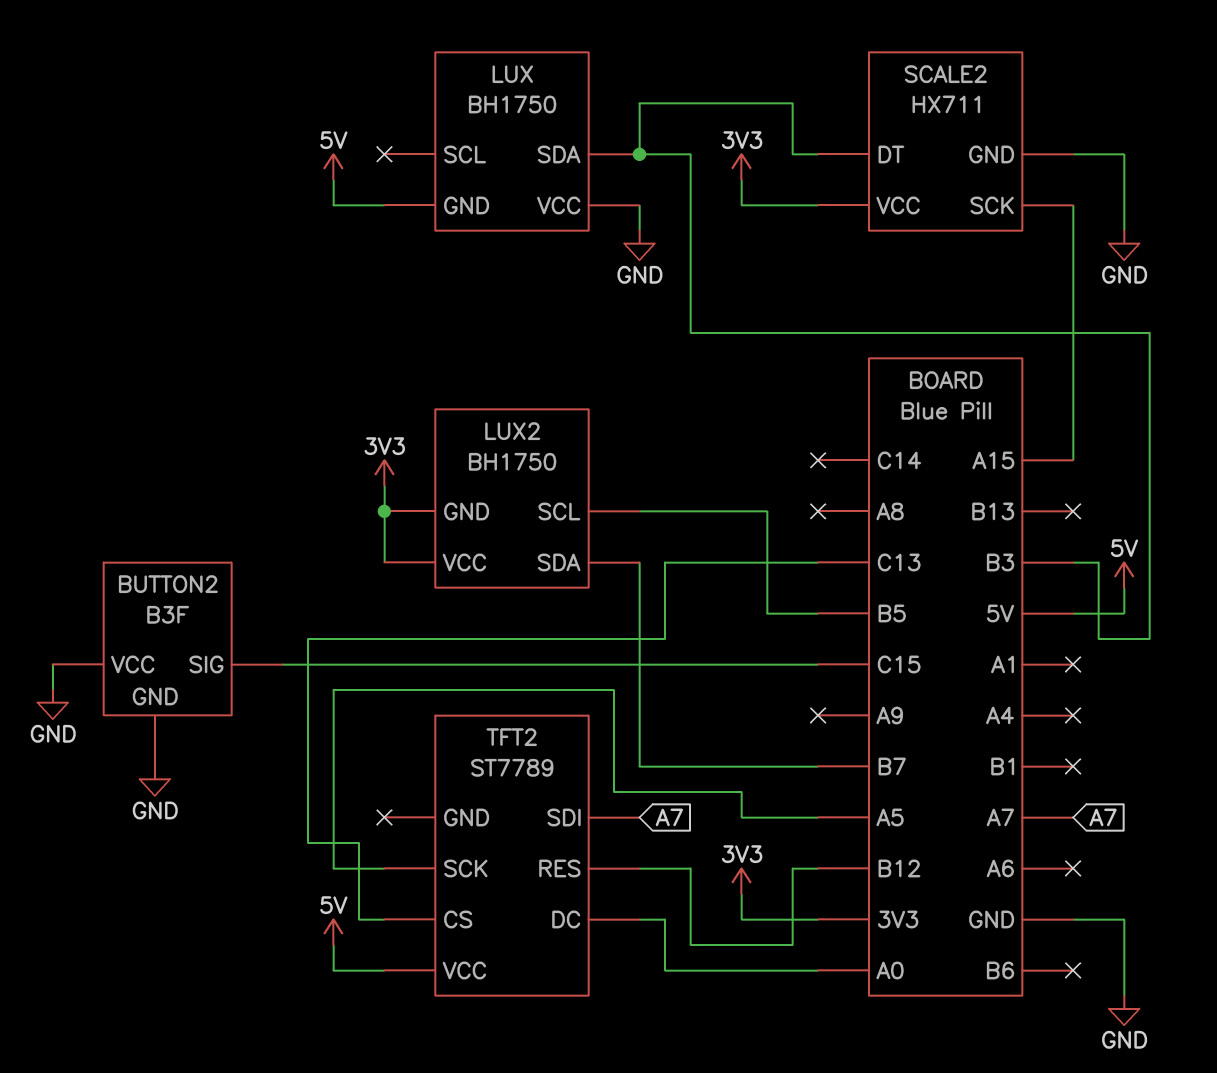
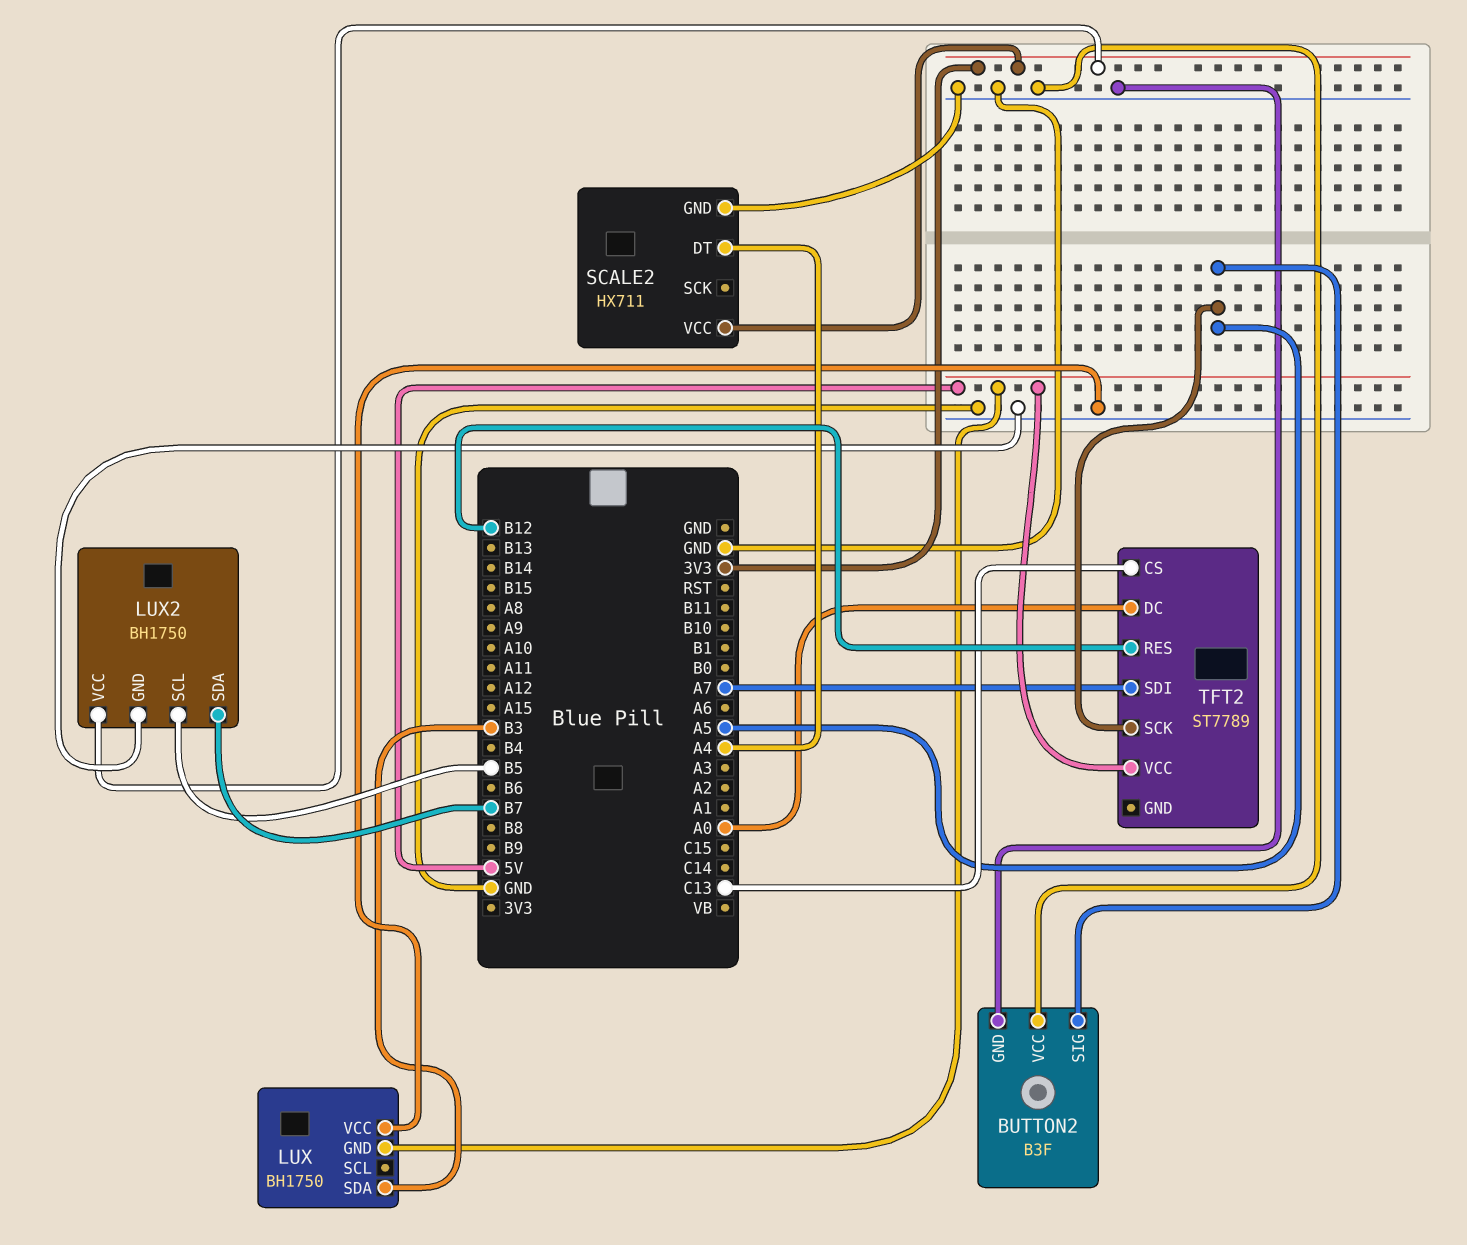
BUTTON2 pin SIG: C15 -> A5
LUX2 pin GND: 3V3 -> GND
SCALE2 pin DT: B3 -> A4
SCALE2 pin SCK: A15 -> none

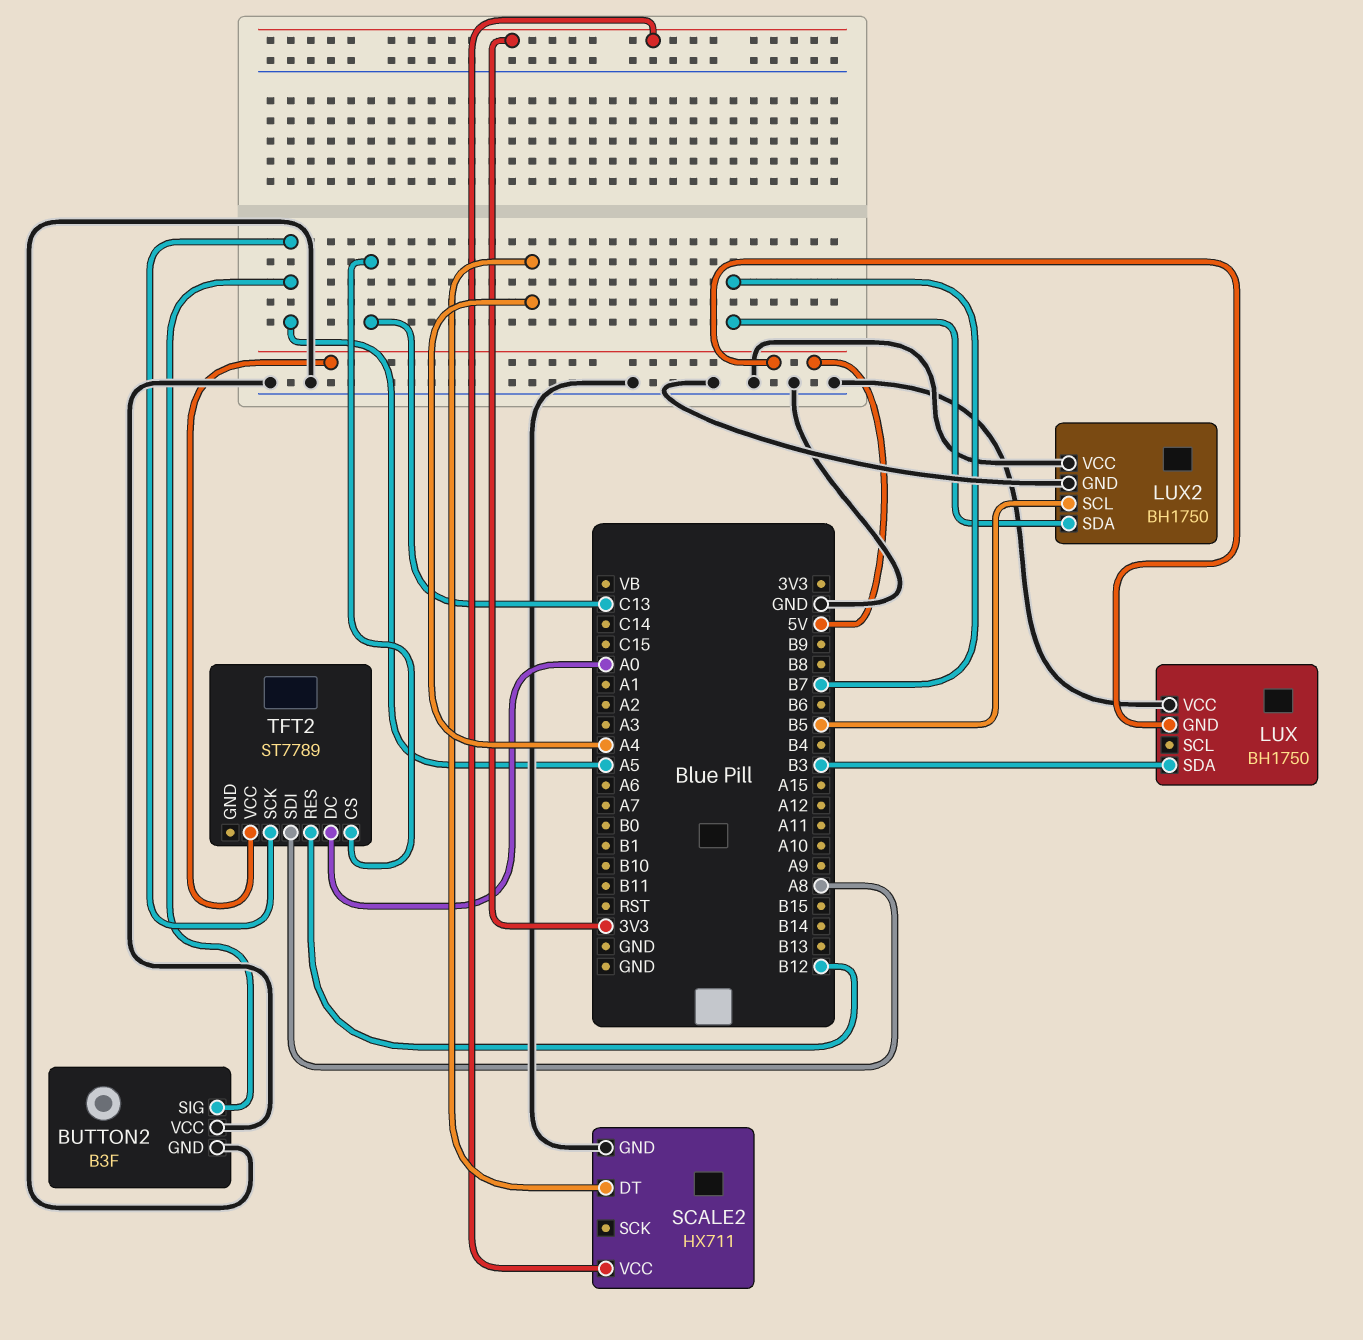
LUX2 pin VCC: 3V3 -> GND
TFT2 pin SDI: A7 -> A8

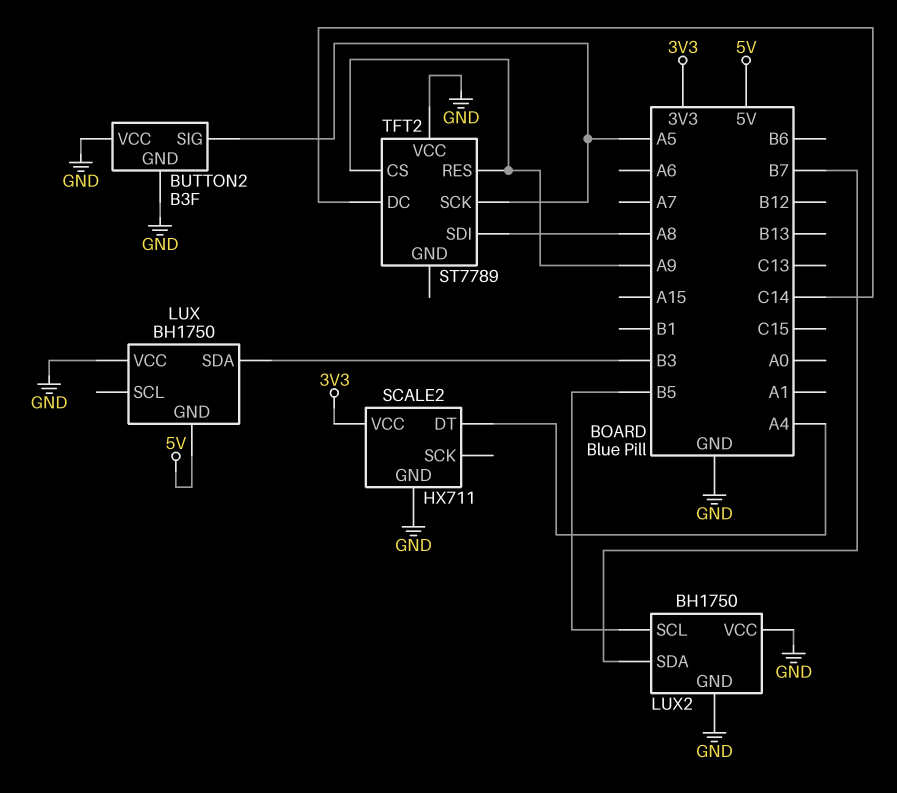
TFT2 pin CS: C13 -> A9
TFT2 pin DC: A0 -> C14
TFT2 pin RES: B12 -> A9
TFT2 pin VCC: 5V -> GND

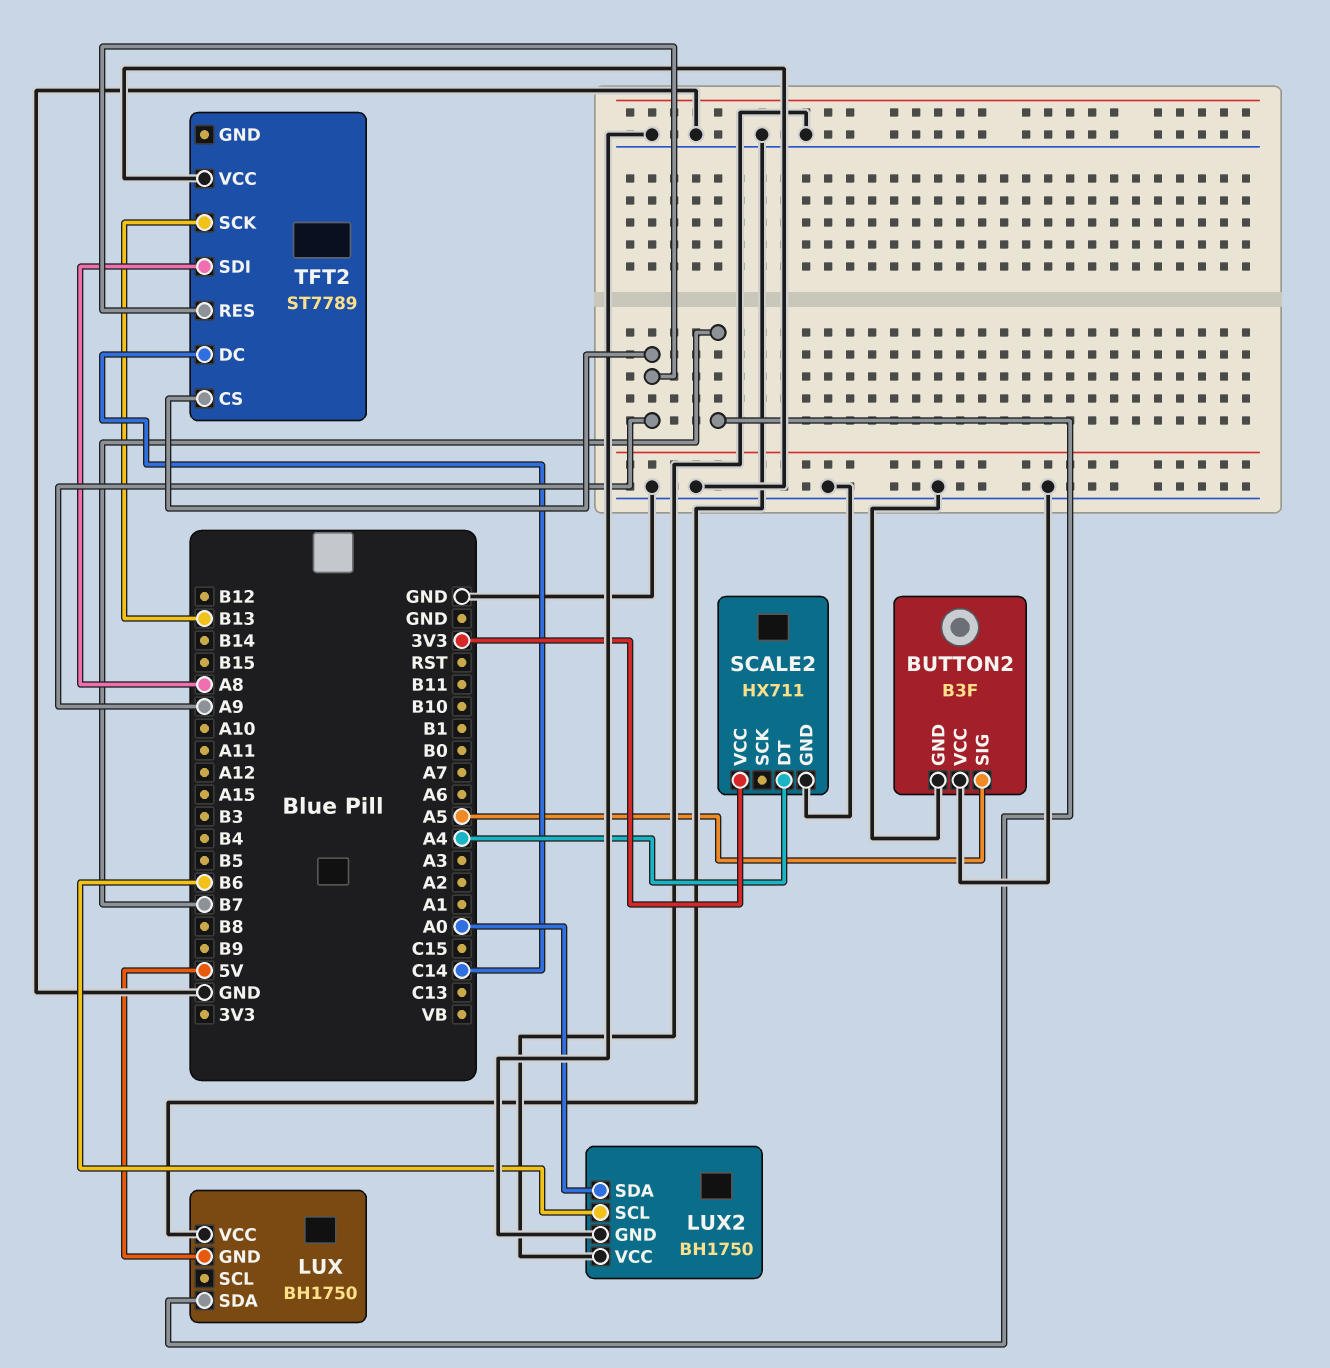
LUX pin SDA: B3 -> B7
LUX2 pin SCL: B5 -> B6
LUX2 pin SDA: B7 -> A0
TFT2 pin SCK: A5 -> B13

